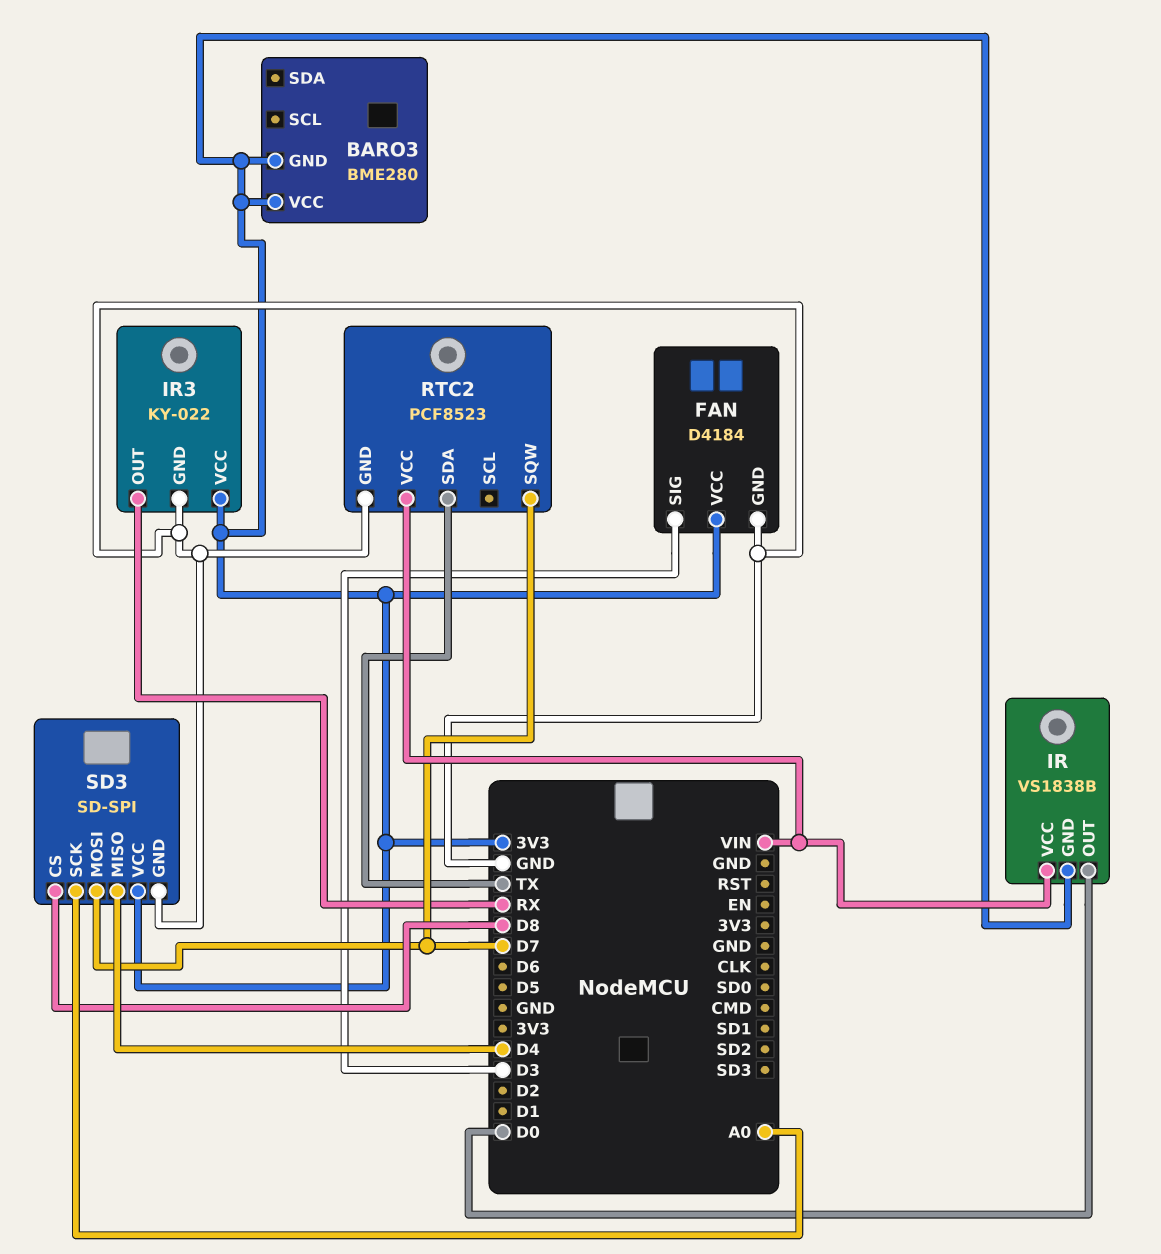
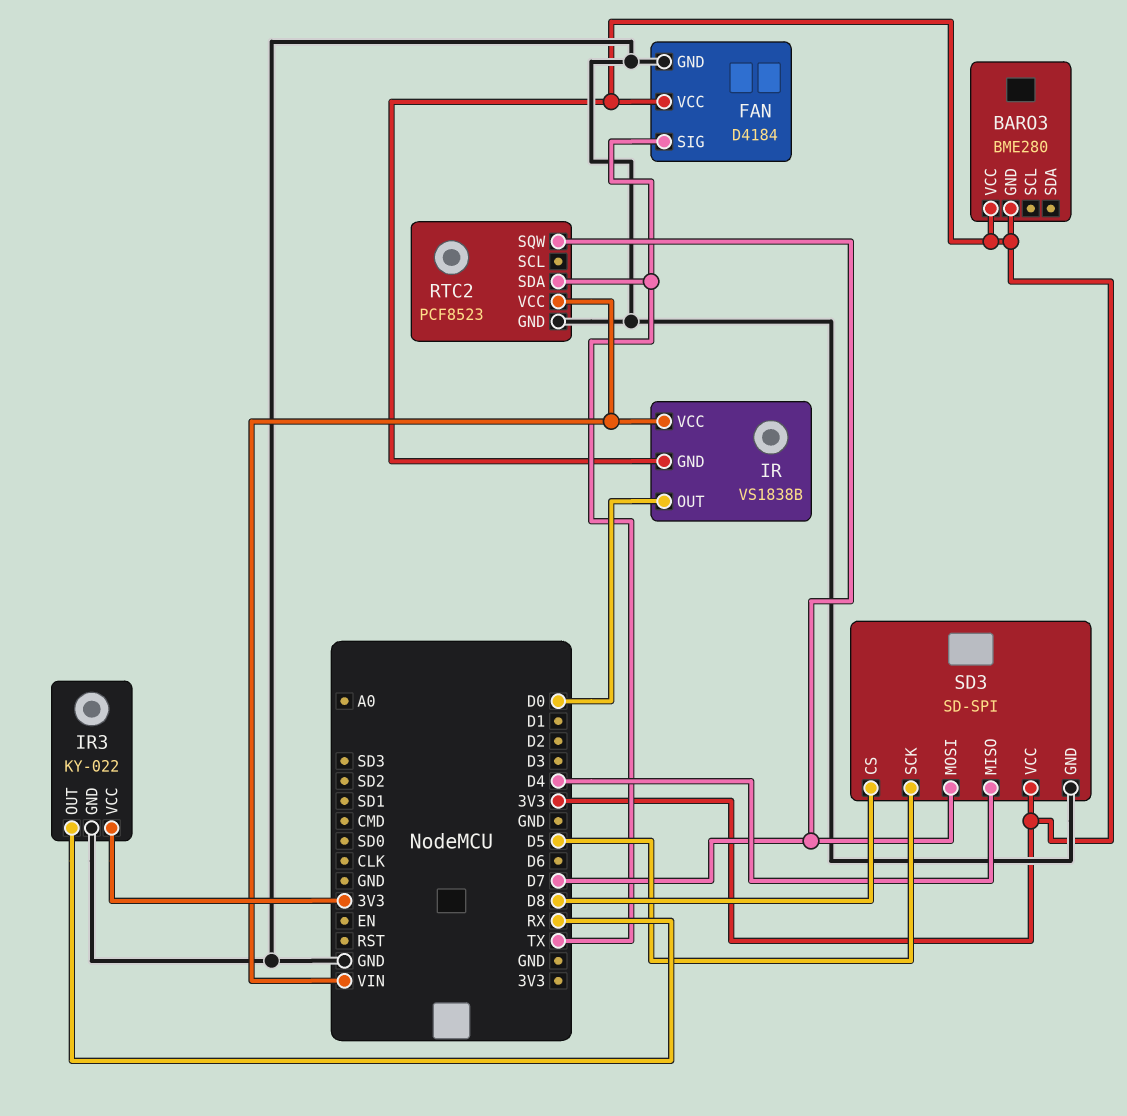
FAN pin SIG: D3 -> TX
SD3 pin SCK: A0 -> D5

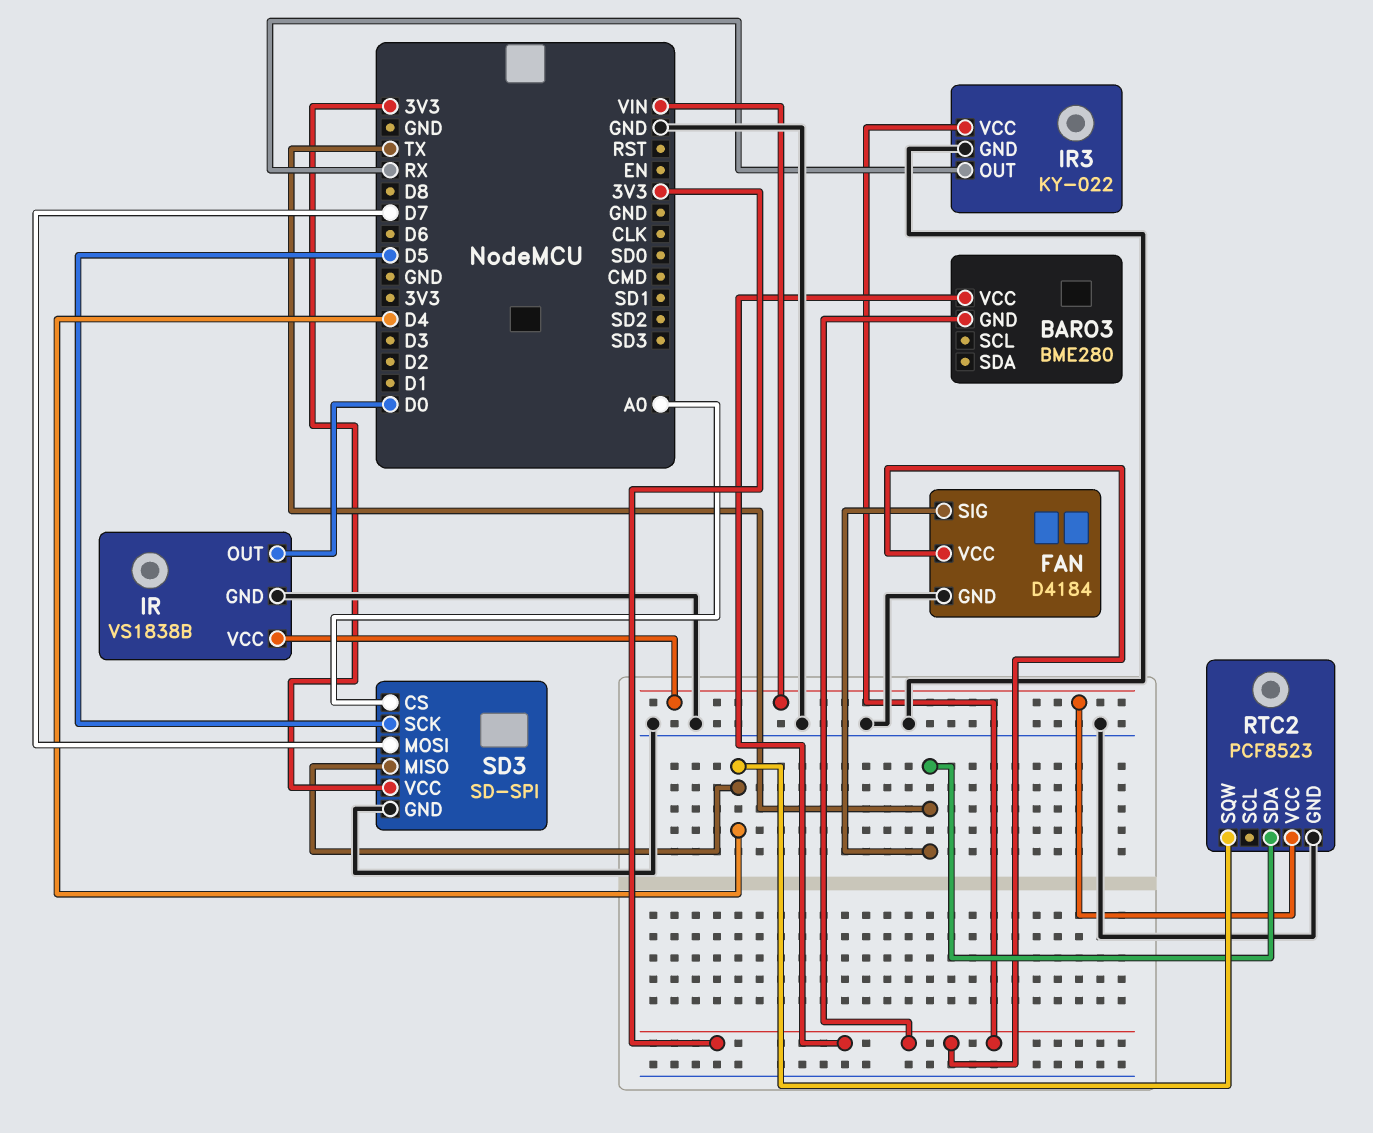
IR pin GND: 3V3 -> GND
RTC2 pin SQW: D7 -> D4
SD3 pin CS: D8 -> A0

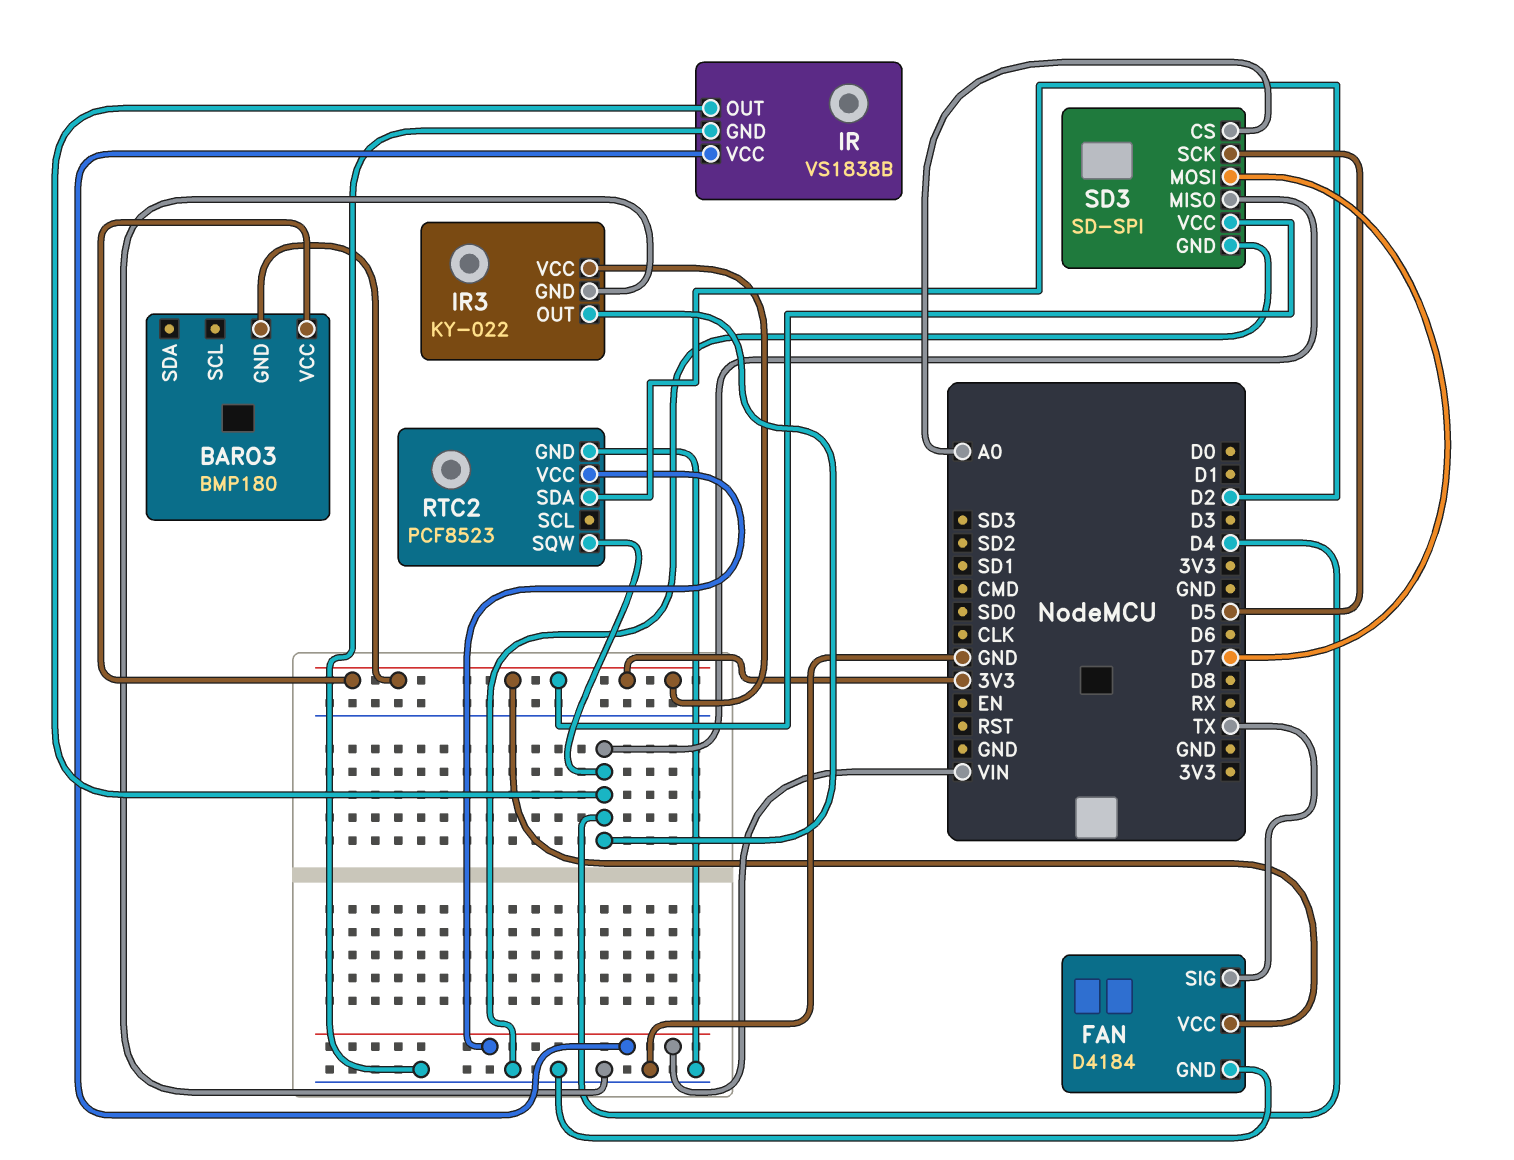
BARO3: BME280 -> BMP180
IR pin OUT: D0 -> D4
IR3 pin OUT: RX -> D4
RTC2 pin SDA: TX -> D2

